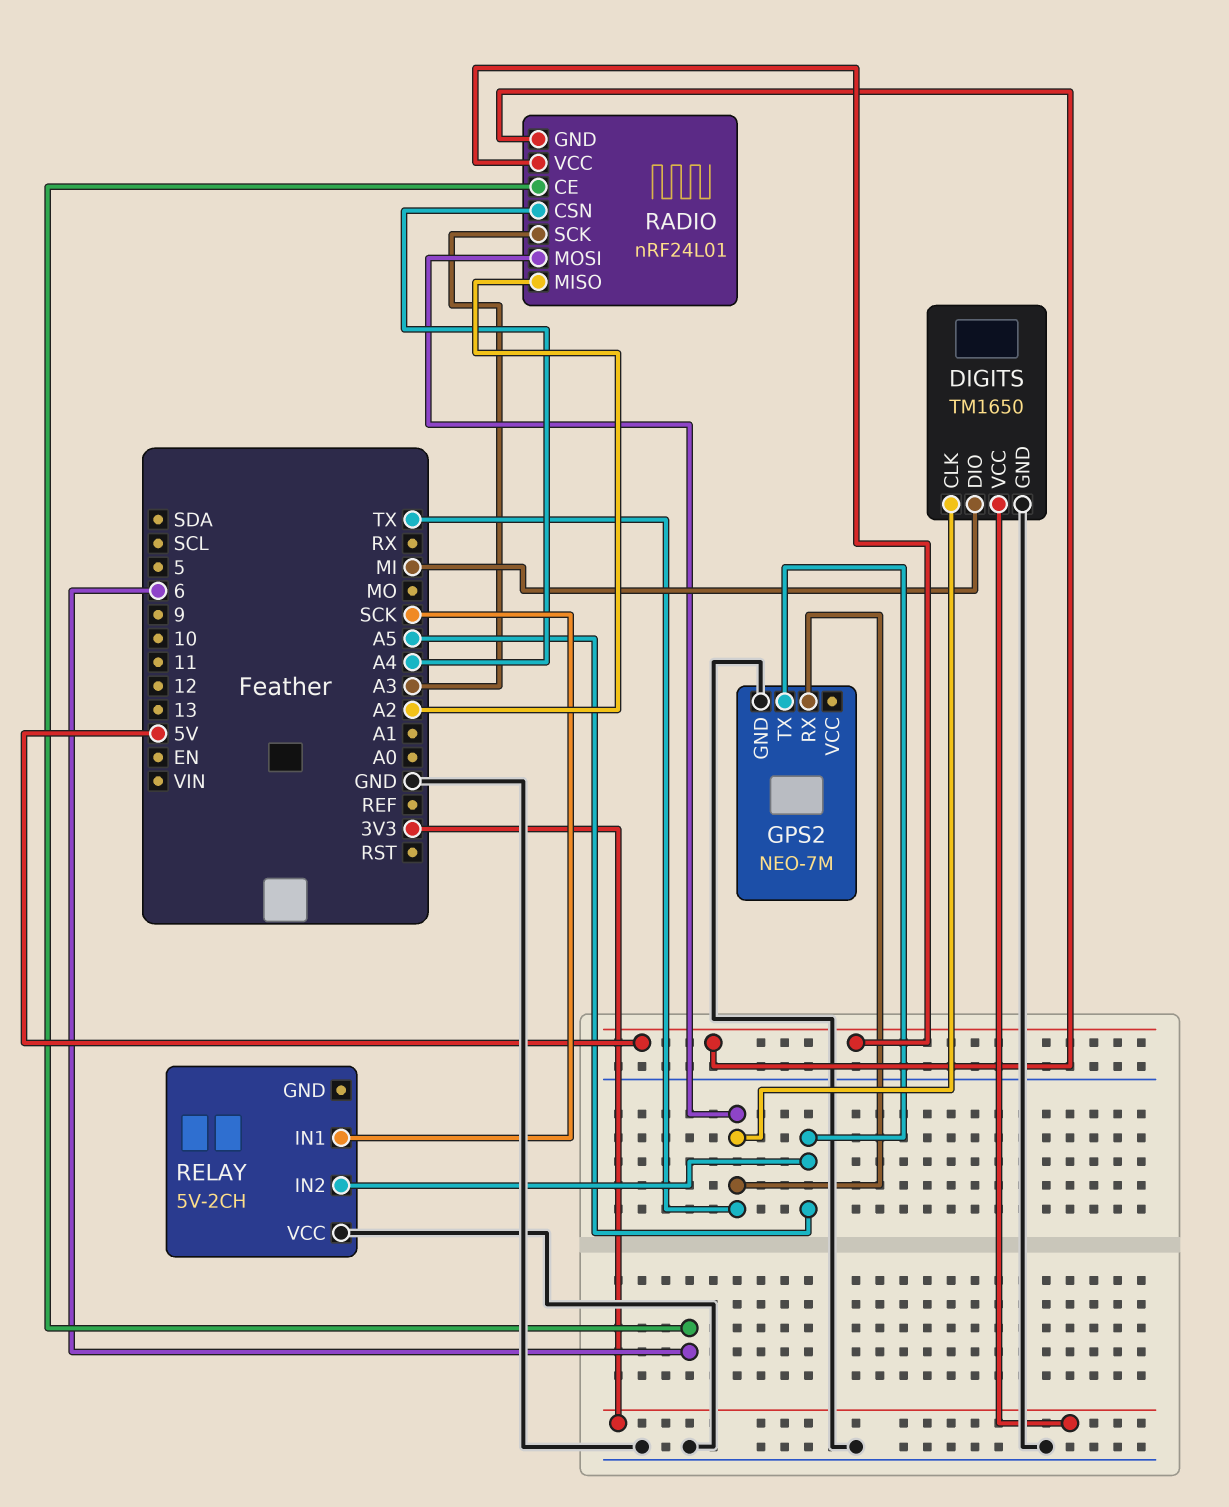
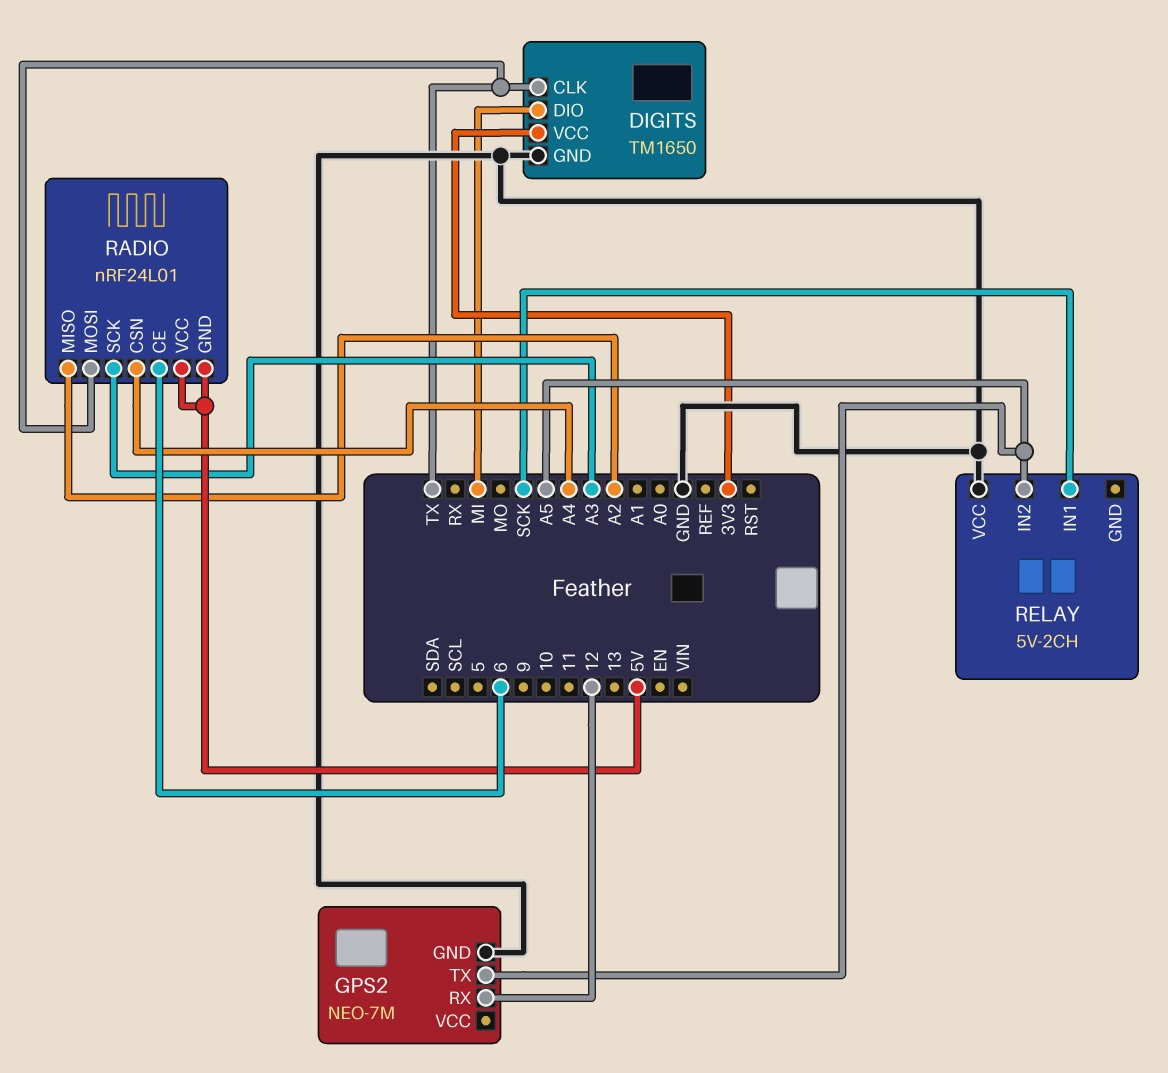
GPS2 pin RX: TX -> 12

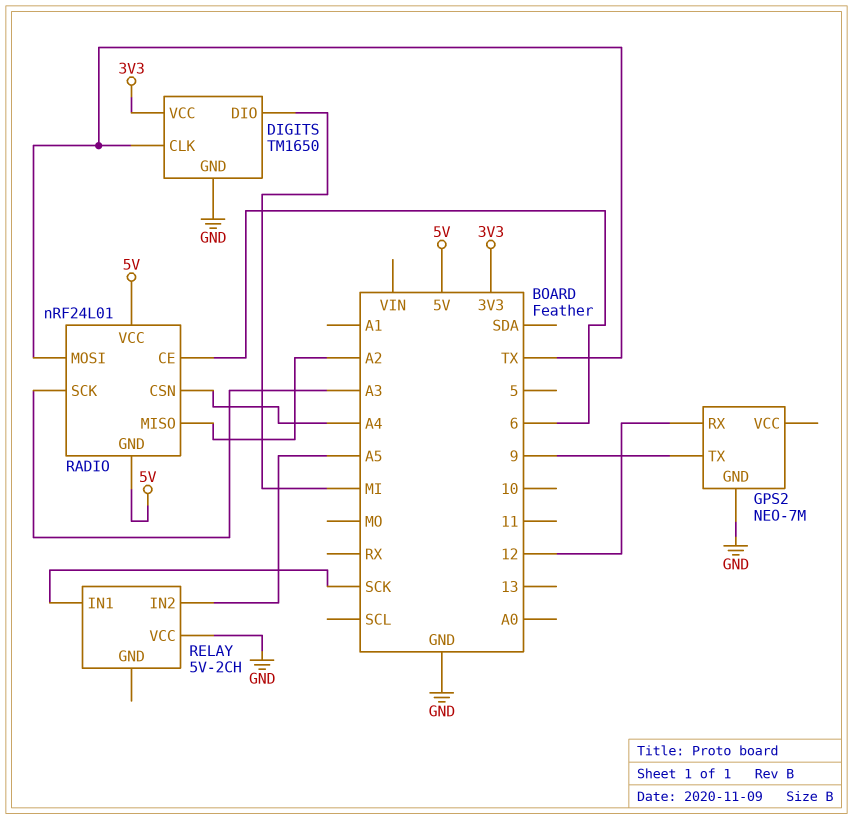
GPS2 pin TX: A5 -> 9

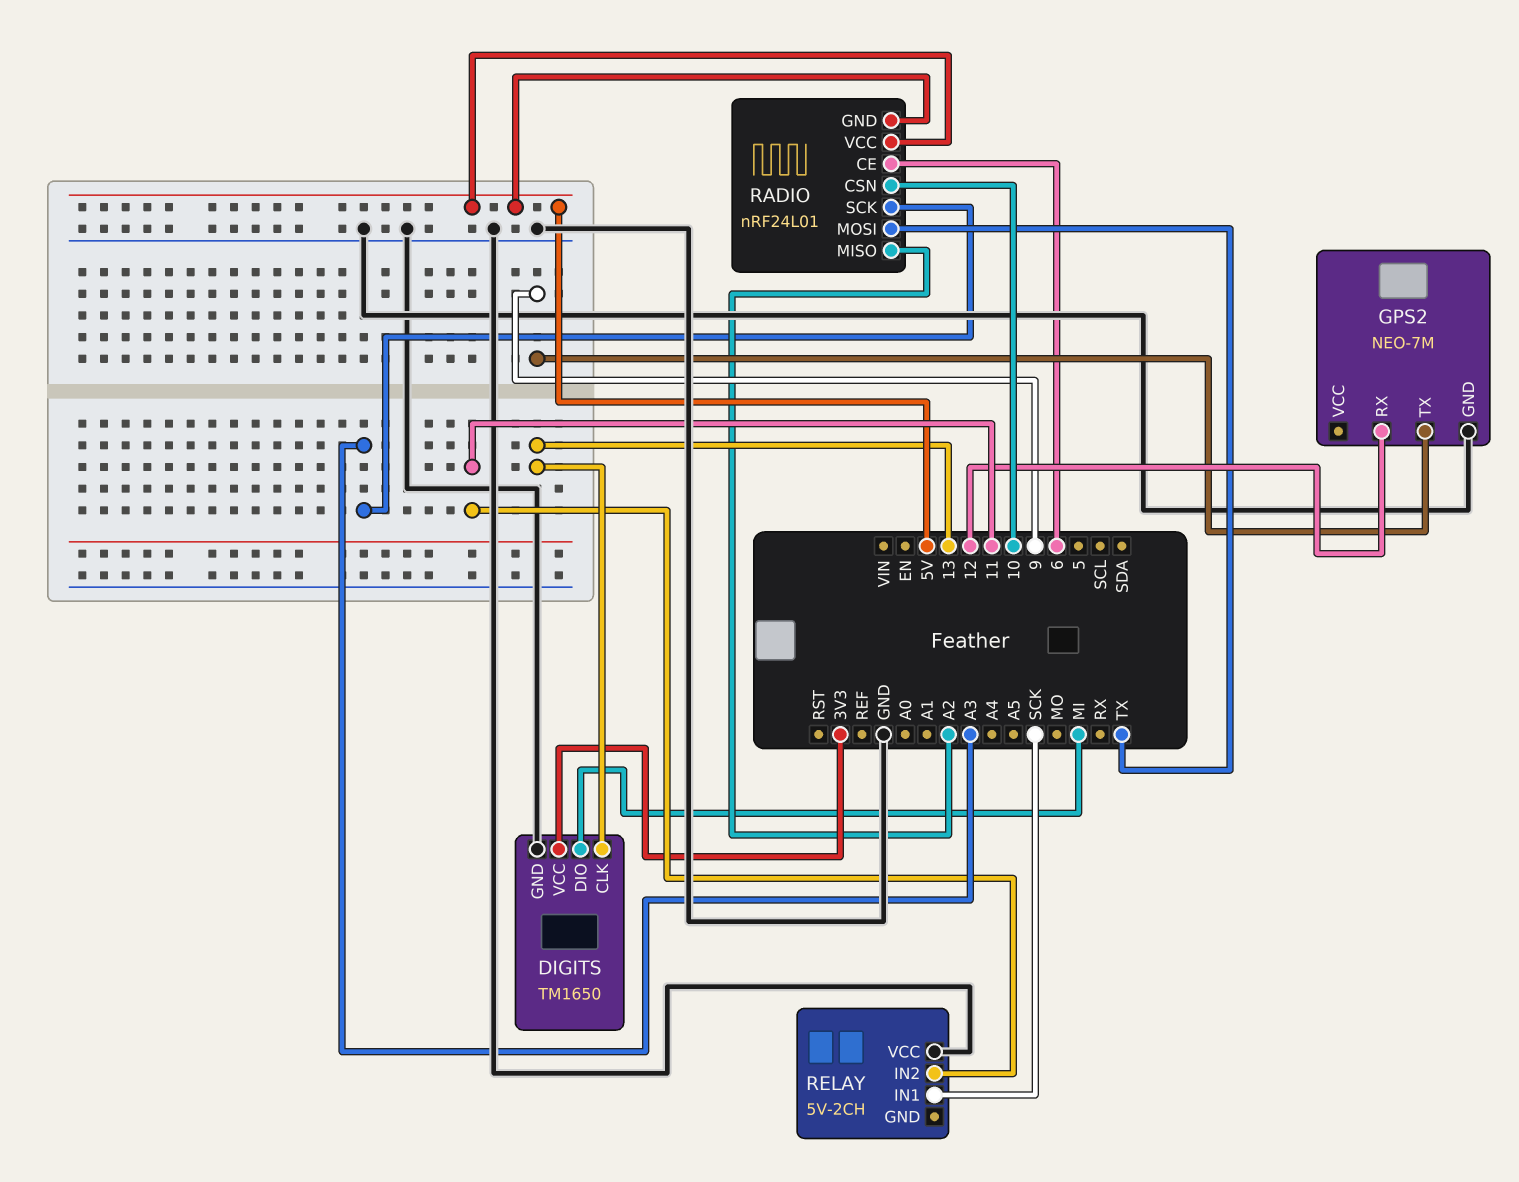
DIGITS pin CLK: TX -> 13
RADIO pin CSN: A4 -> 10
RELAY pin IN2: A5 -> 11

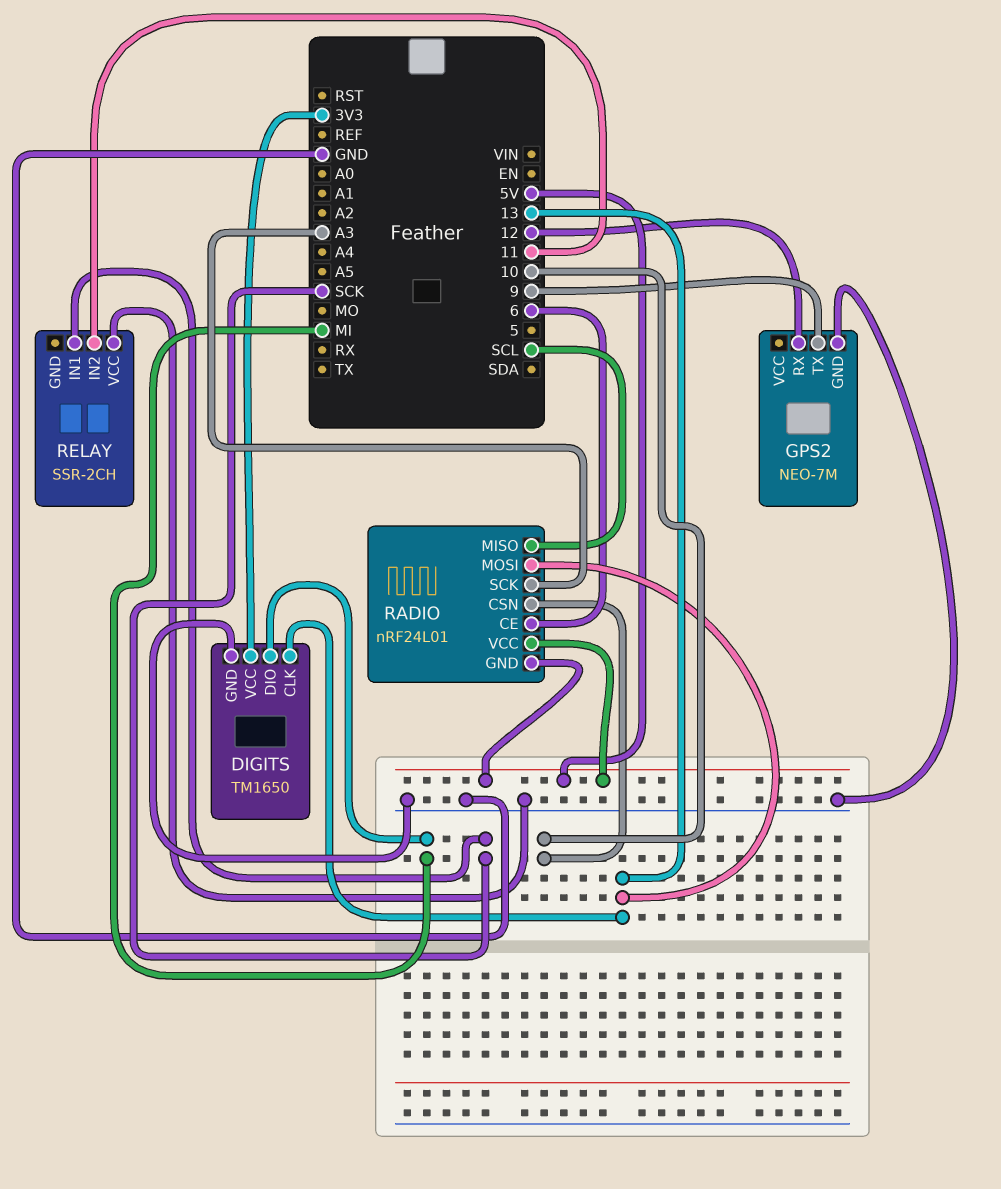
RADIO pin MISO: A2 -> SCL
RADIO pin MOSI: TX -> 13
RELAY: 5V-2CH -> SSR-2CH

